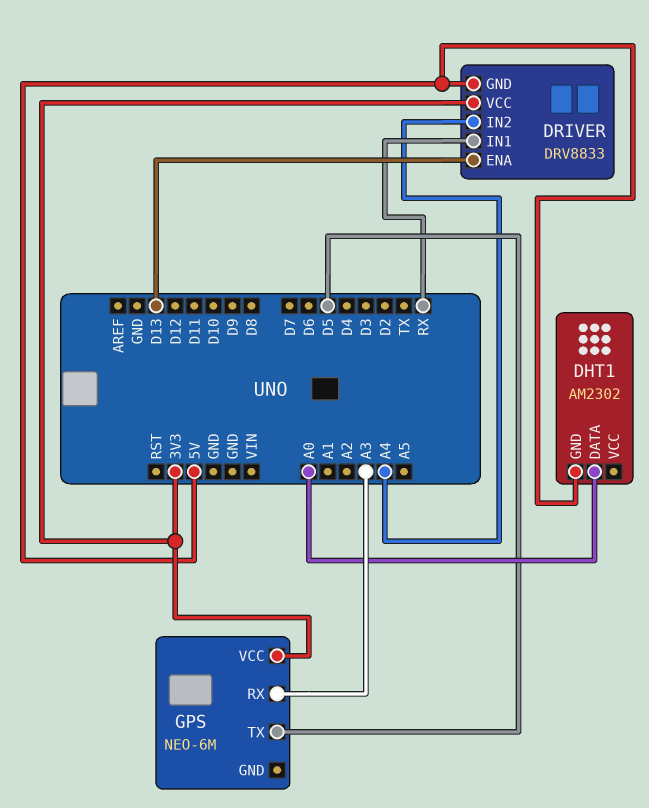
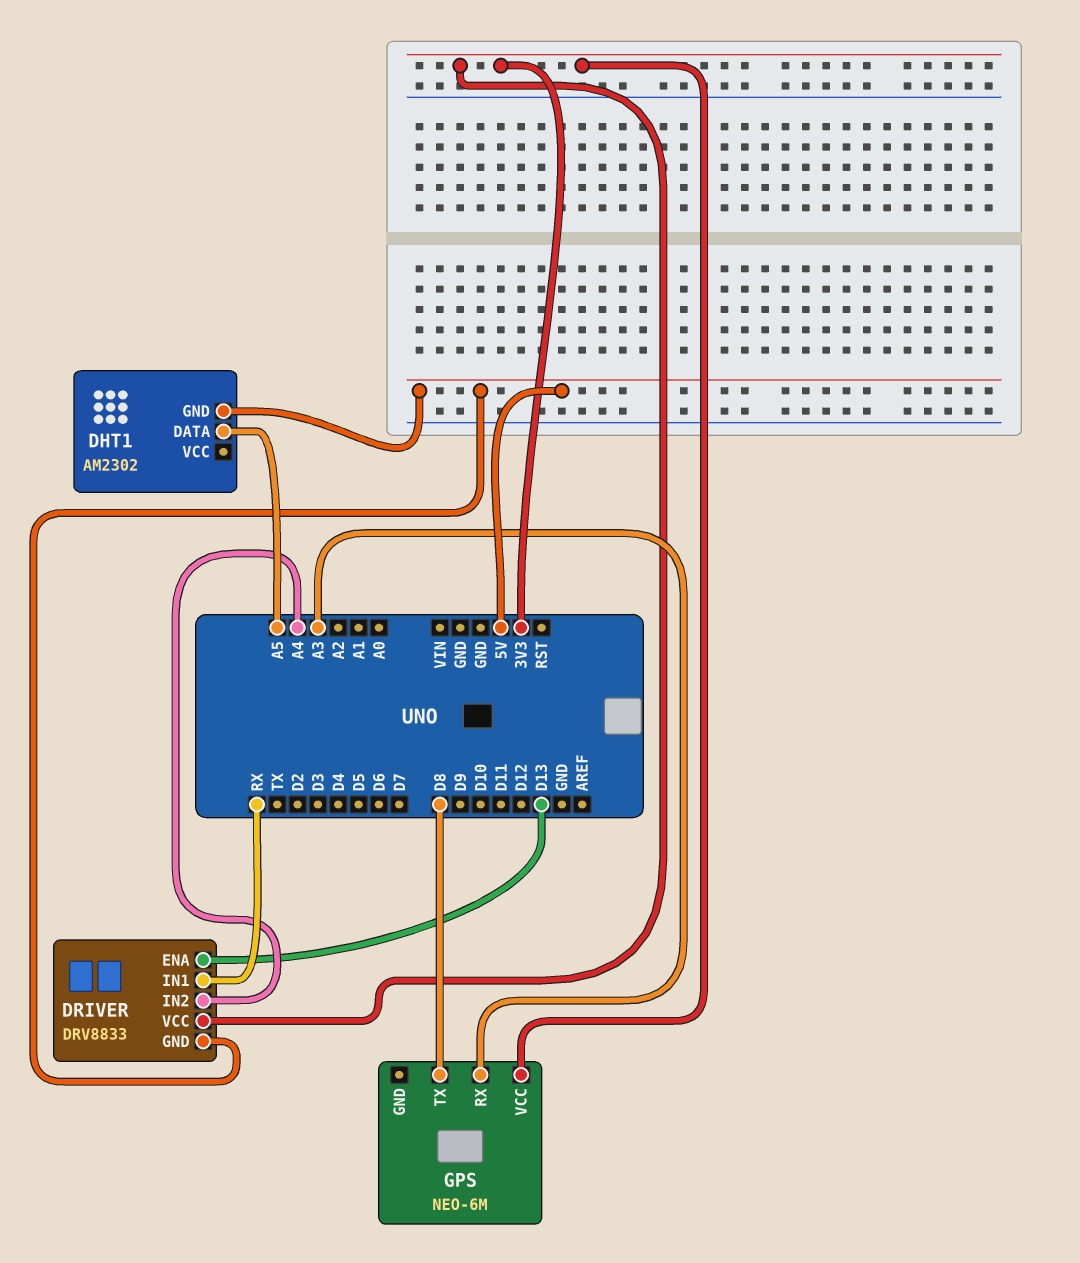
DHT1 pin DATA: A0 -> A5
GPS pin TX: D5 -> D8

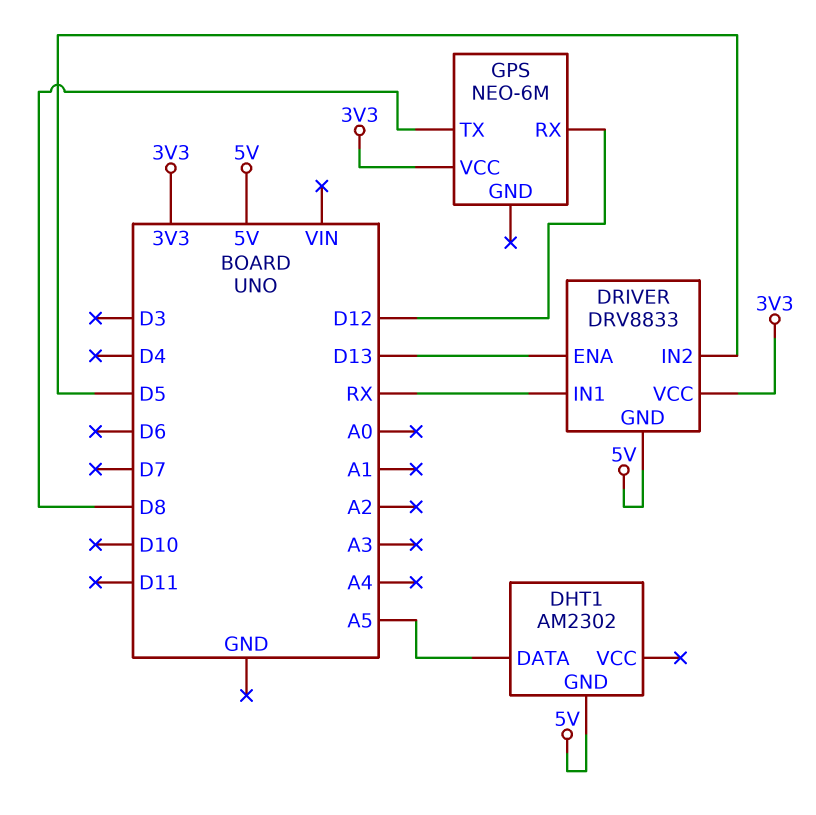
DRIVER pin IN2: A4 -> D5
GPS pin RX: A3 -> D12

